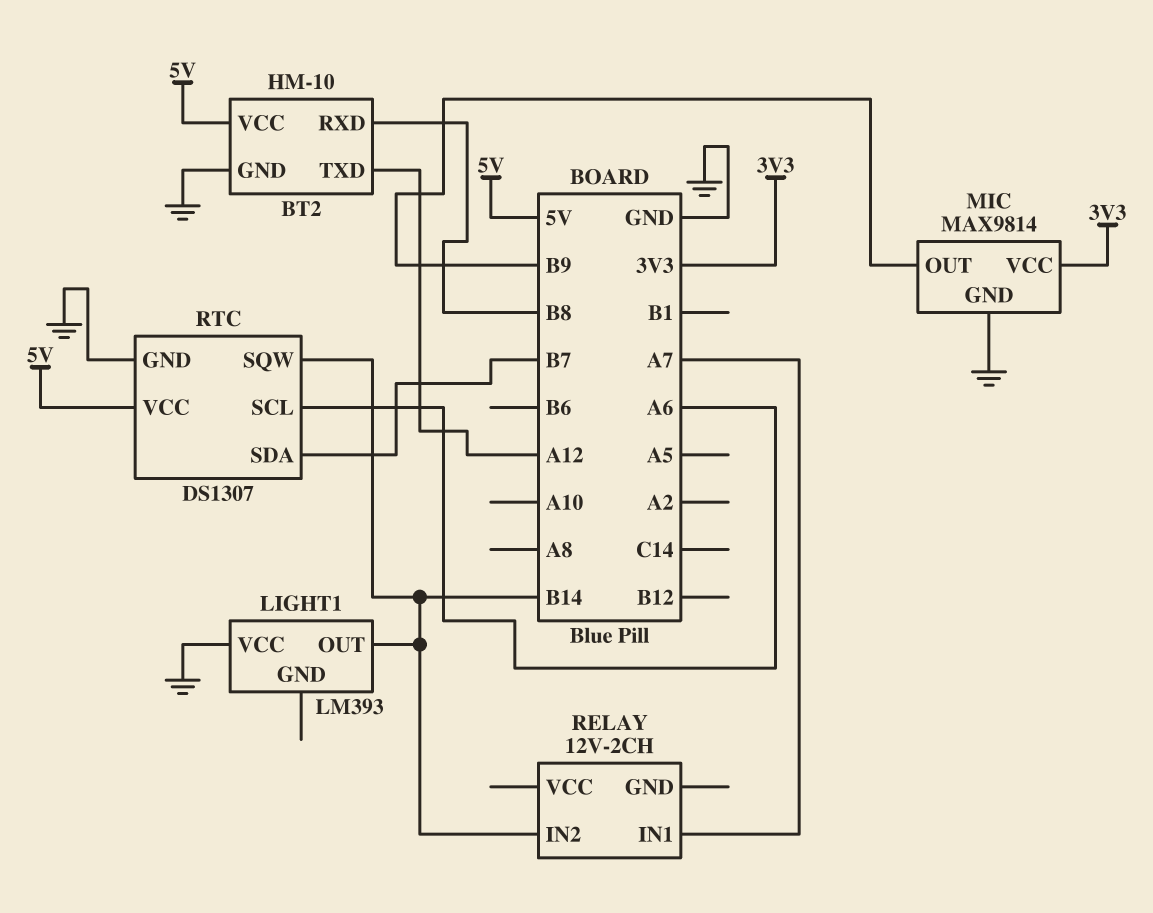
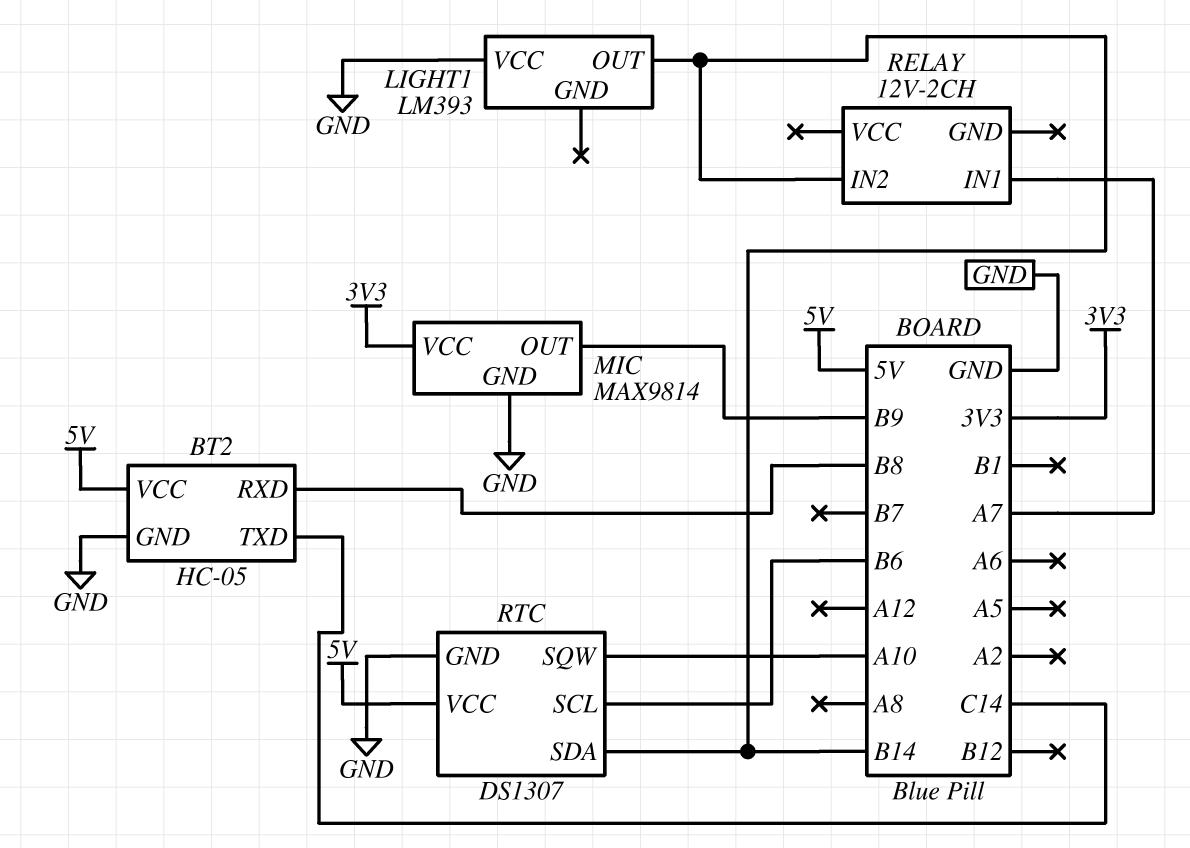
BT2: HM-10 -> HC-05
BT2 pin TXD: A12 -> C14
RTC pin SCL: A6 -> B6
RTC pin SDA: B7 -> B14
RTC pin SQW: B14 -> A10

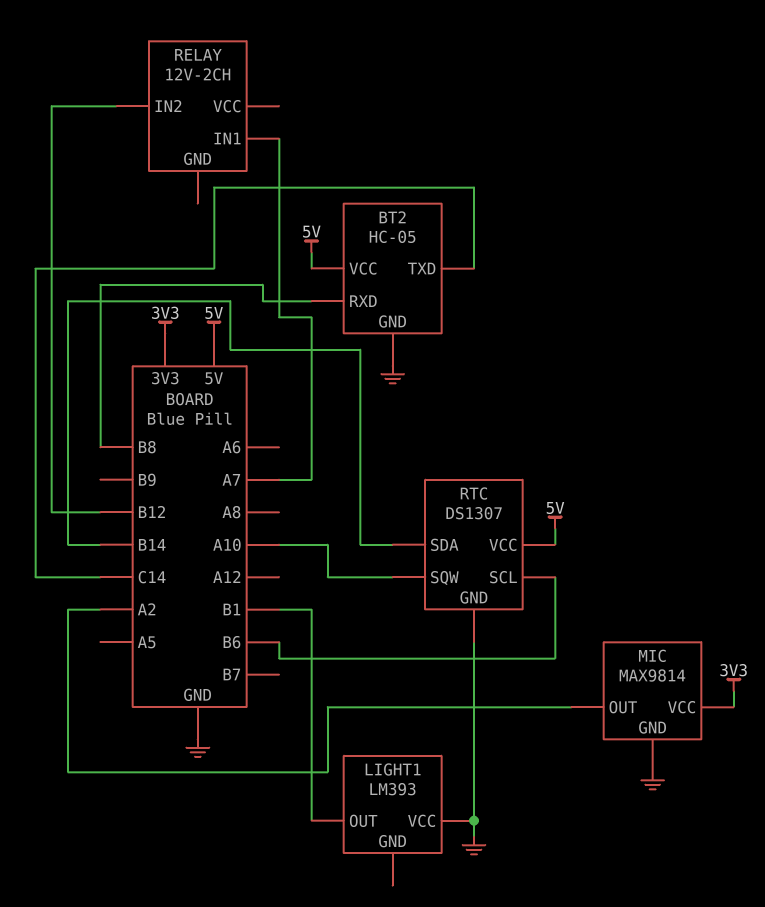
LIGHT1 pin OUT: B14 -> B1
MIC pin OUT: B9 -> A2
RELAY pin IN2: B14 -> B12

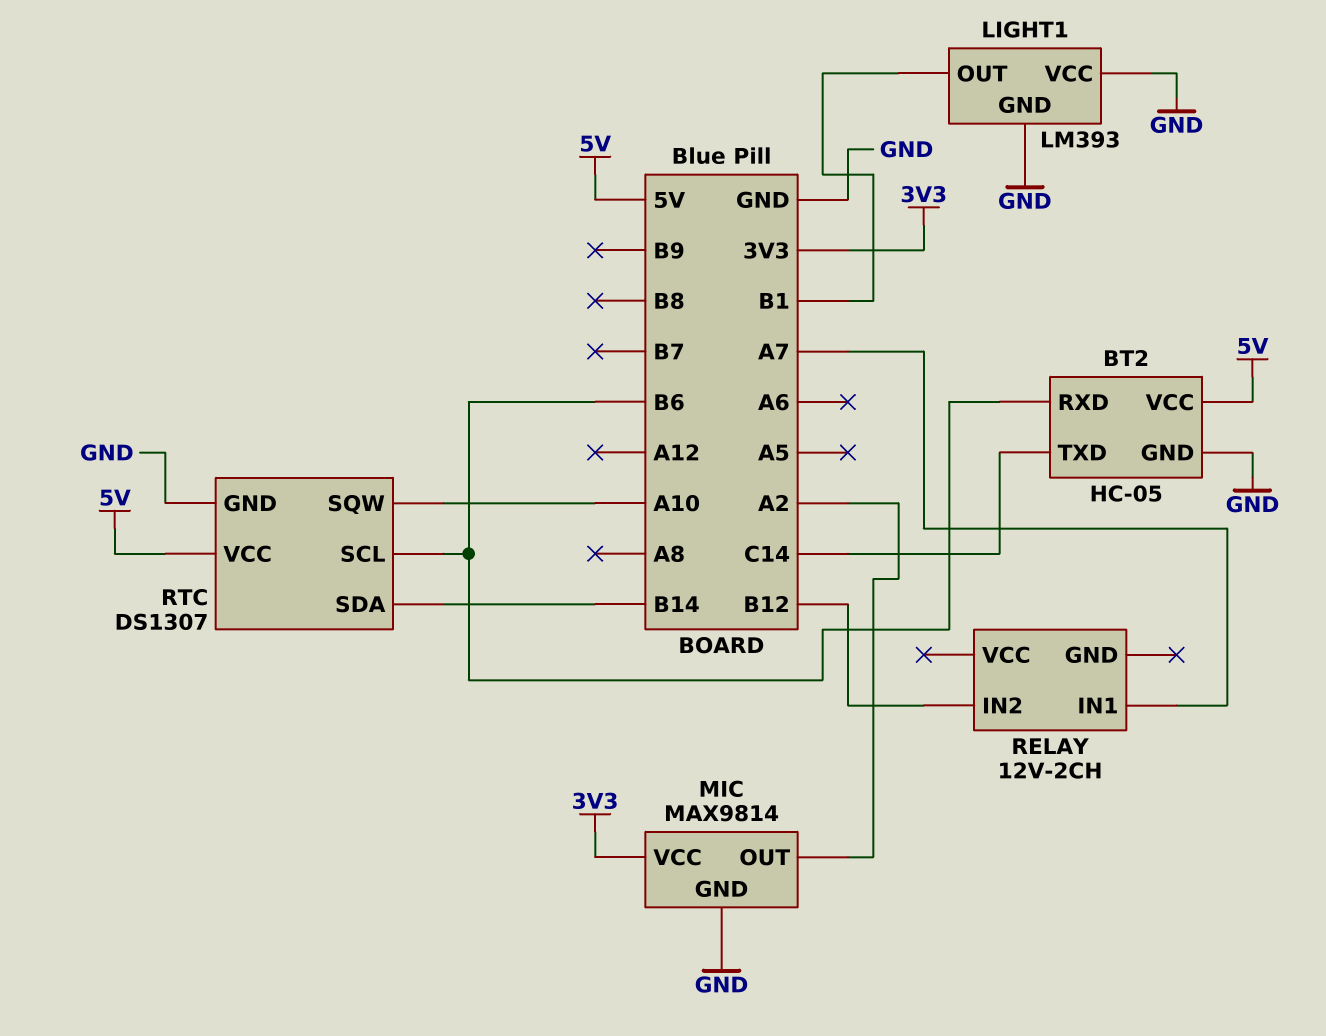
BT2 pin RXD: B8 -> B6
LIGHT1 pin GND: none -> GND

